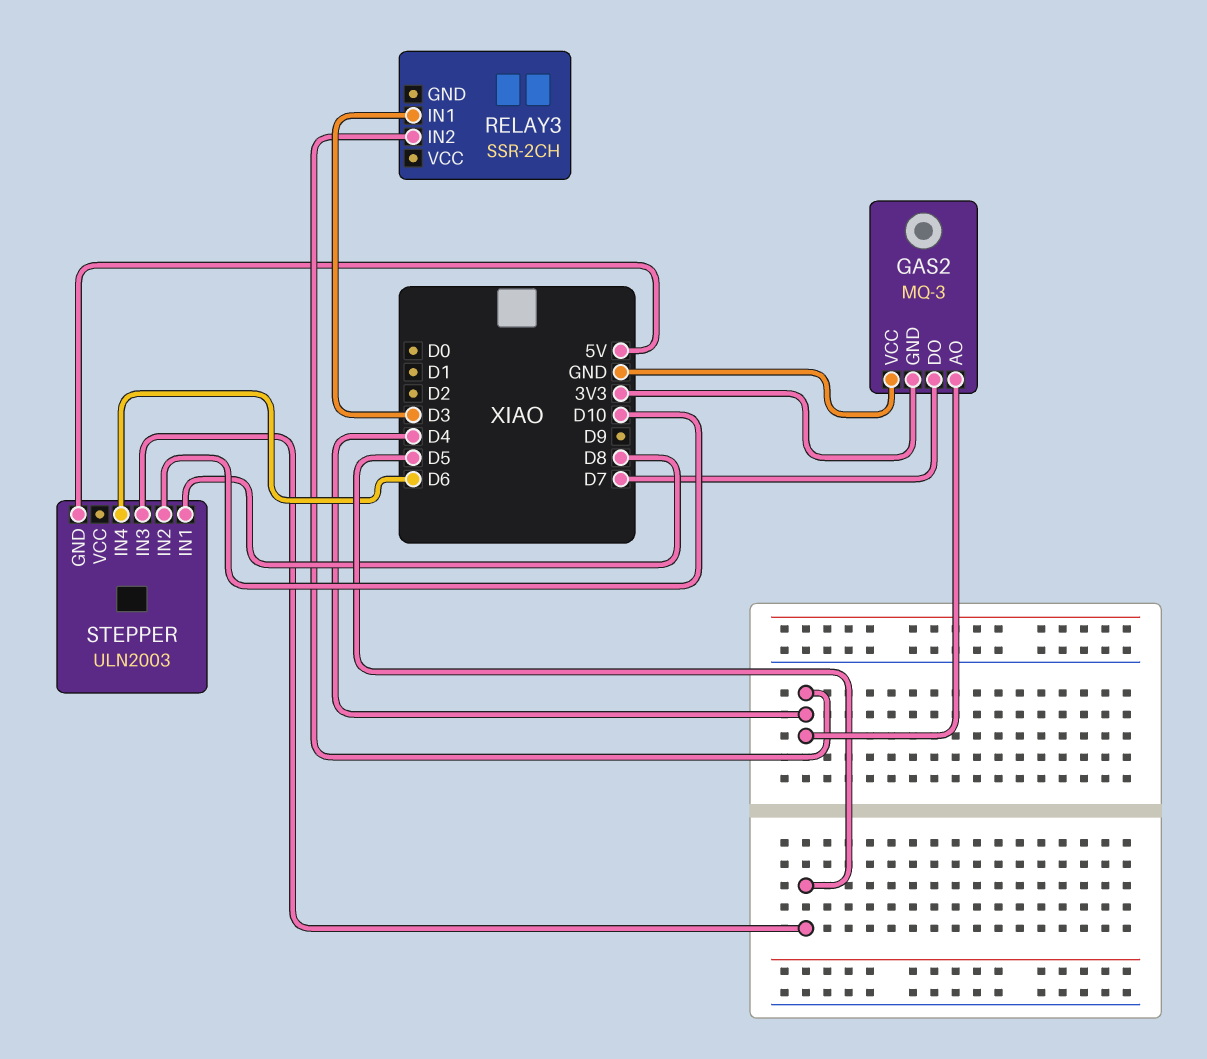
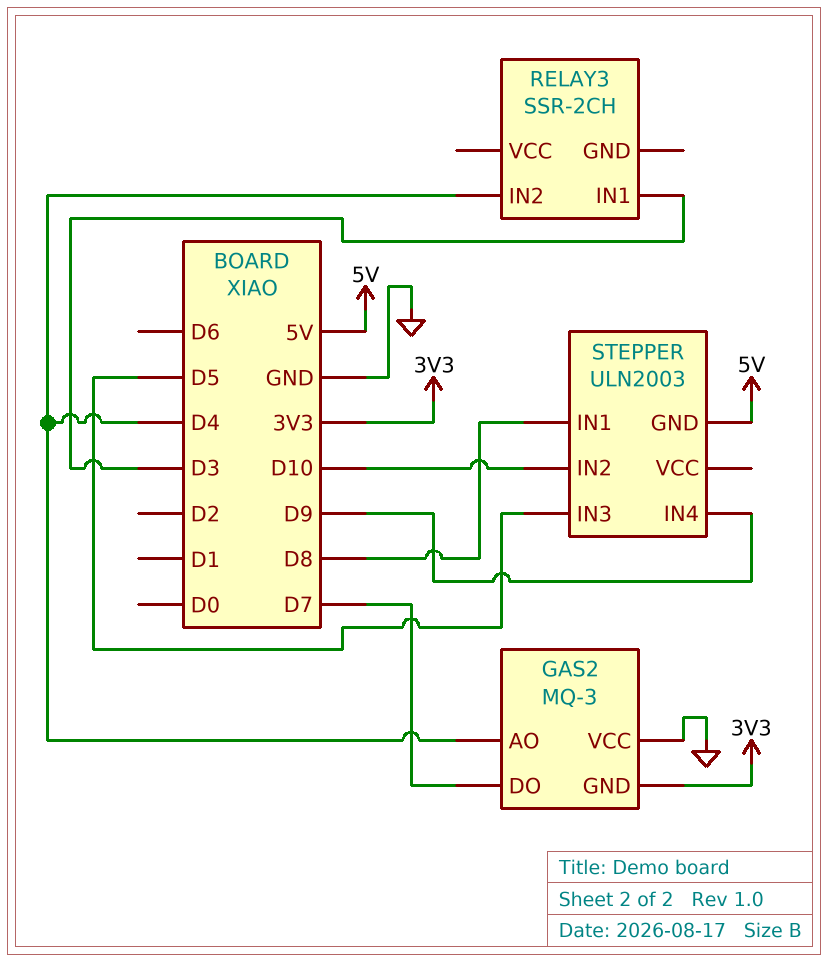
STEPPER pin IN4: D6 -> D9

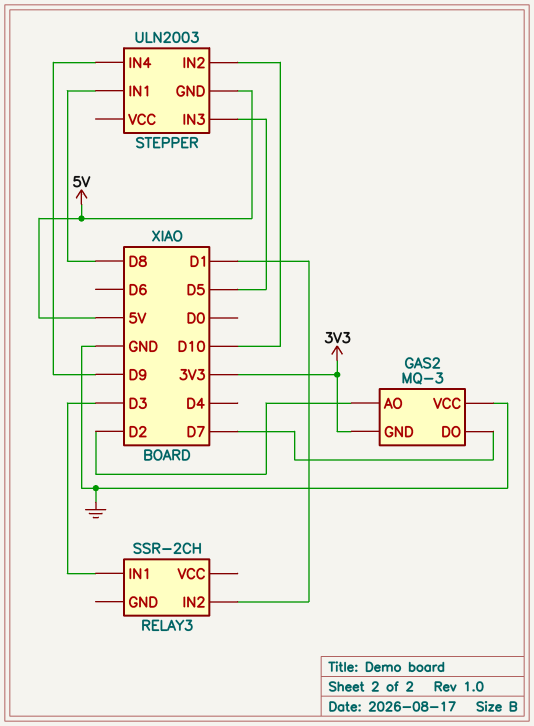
GAS2 pin AO: D4 -> D2
RELAY3 pin IN2: D4 -> D1

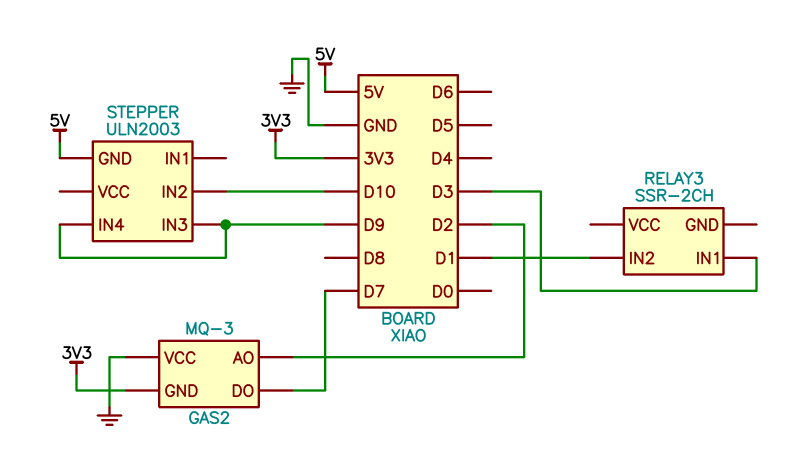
STEPPER pin IN1: D8 -> none
STEPPER pin IN3: D5 -> D9

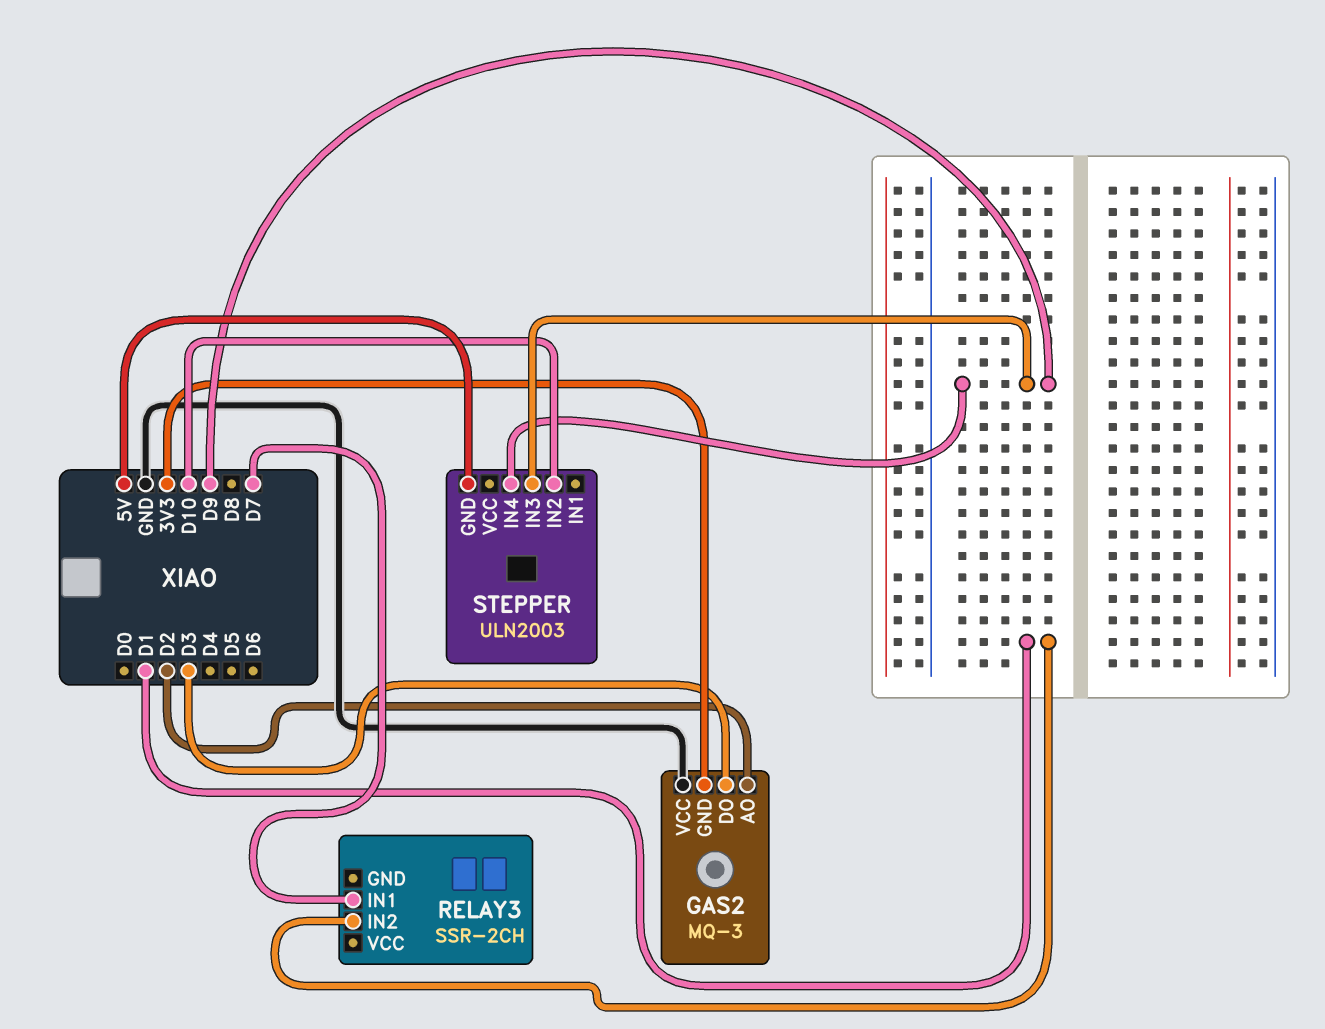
GAS2 pin DO: D7 -> D3
RELAY3 pin IN1: D3 -> D7

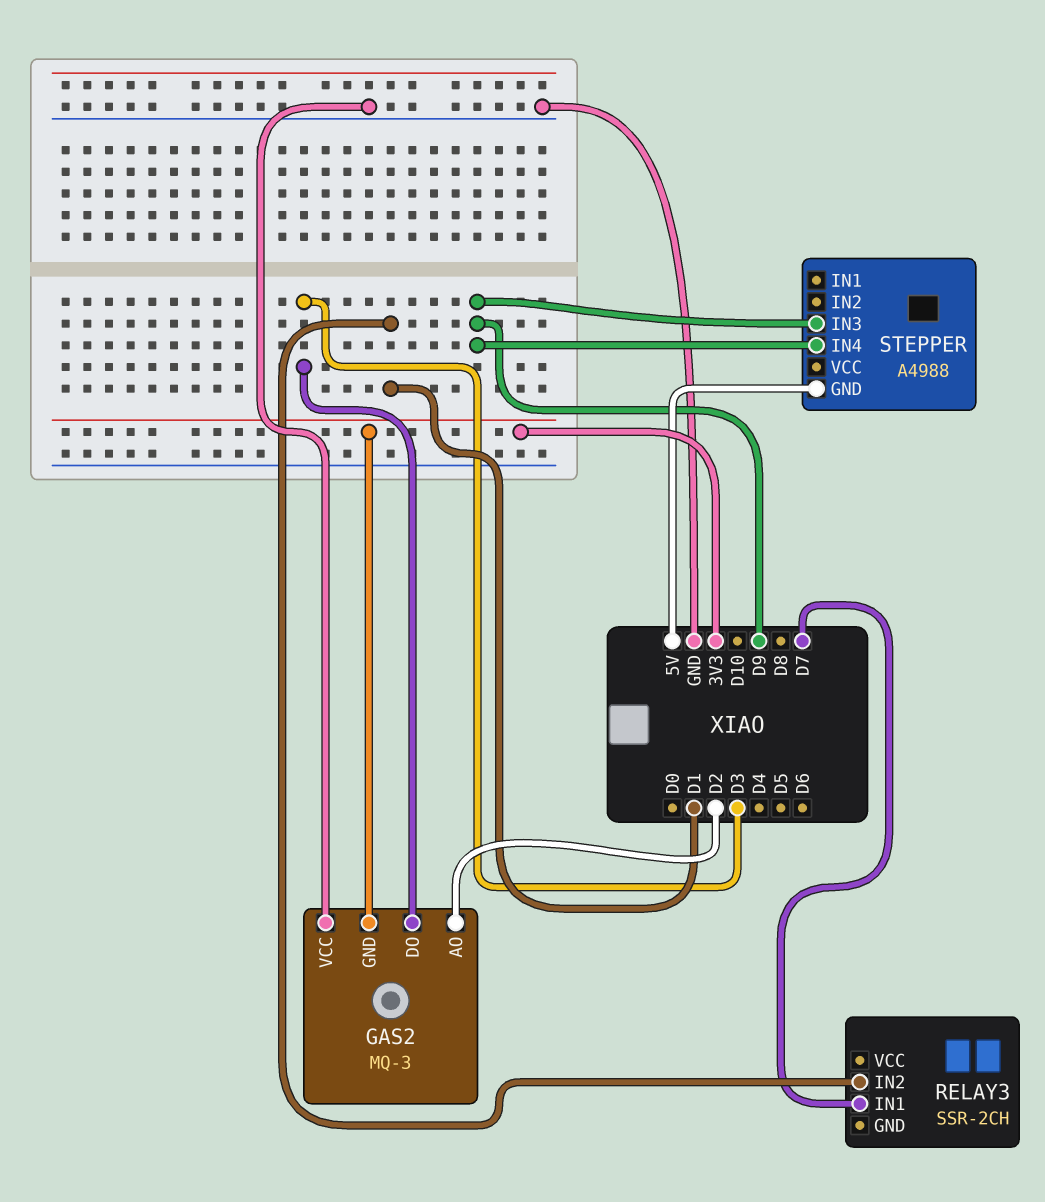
STEPPER: ULN2003 -> A4988
STEPPER pin IN2: D10 -> none

